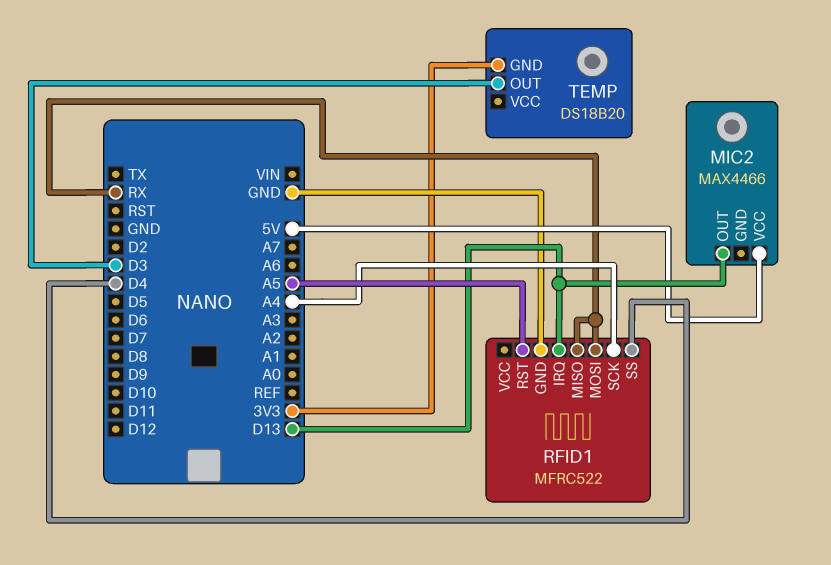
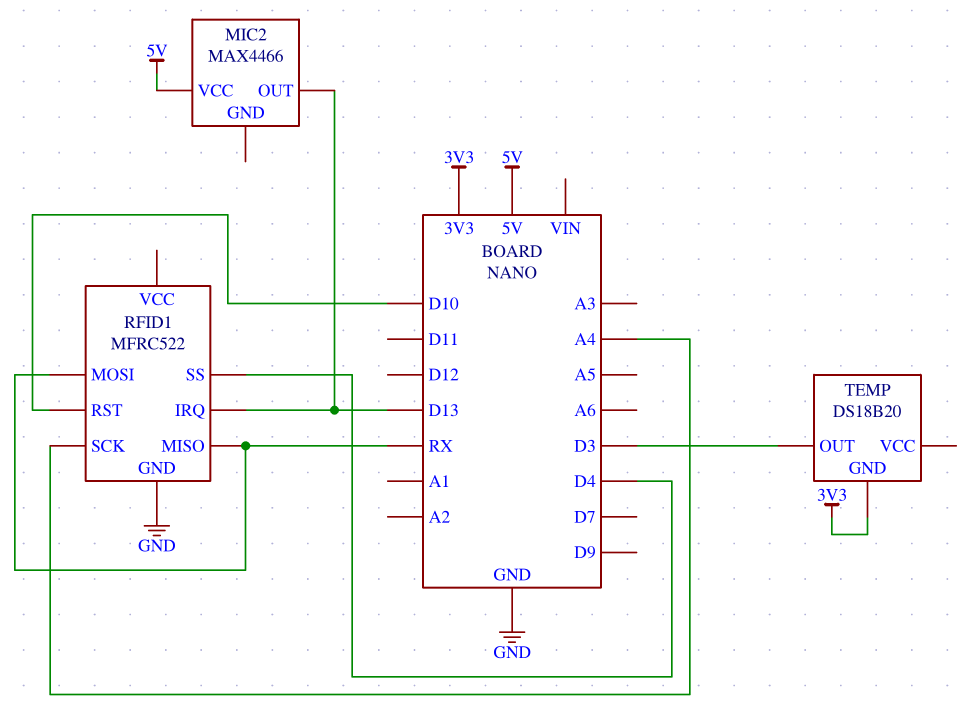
RFID1 pin RST: A5 -> D10

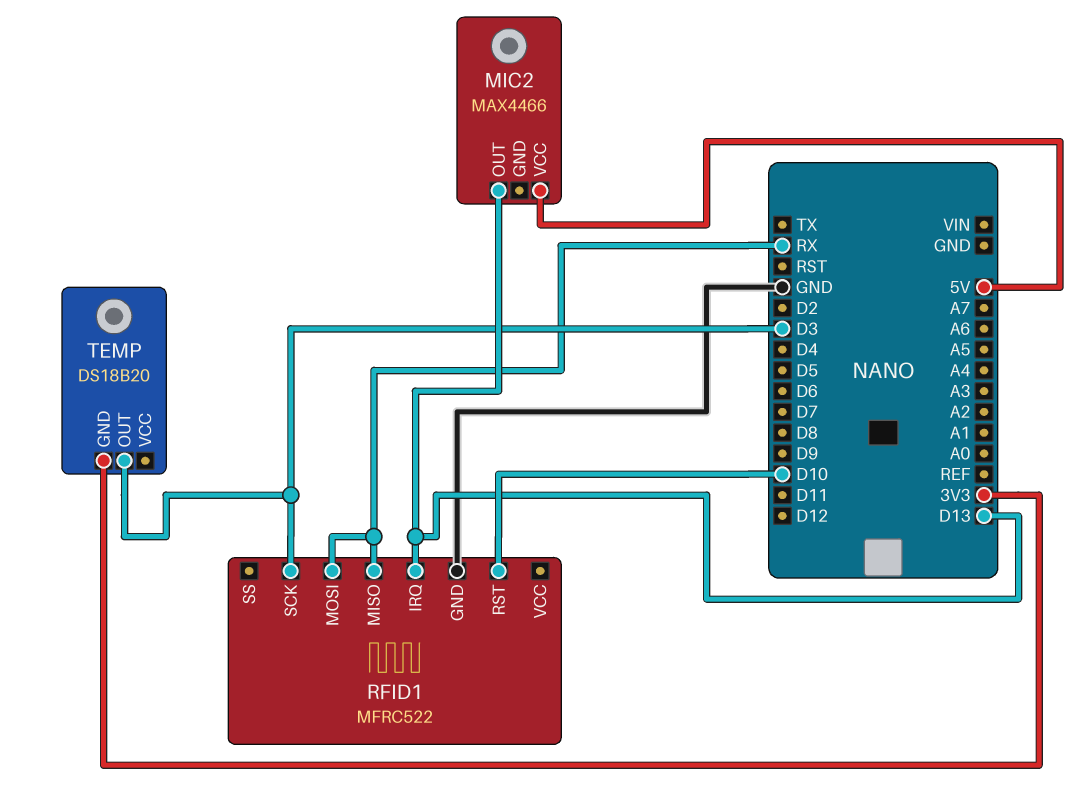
RFID1 pin SCK: A4 -> D3
RFID1 pin SS: D4 -> none

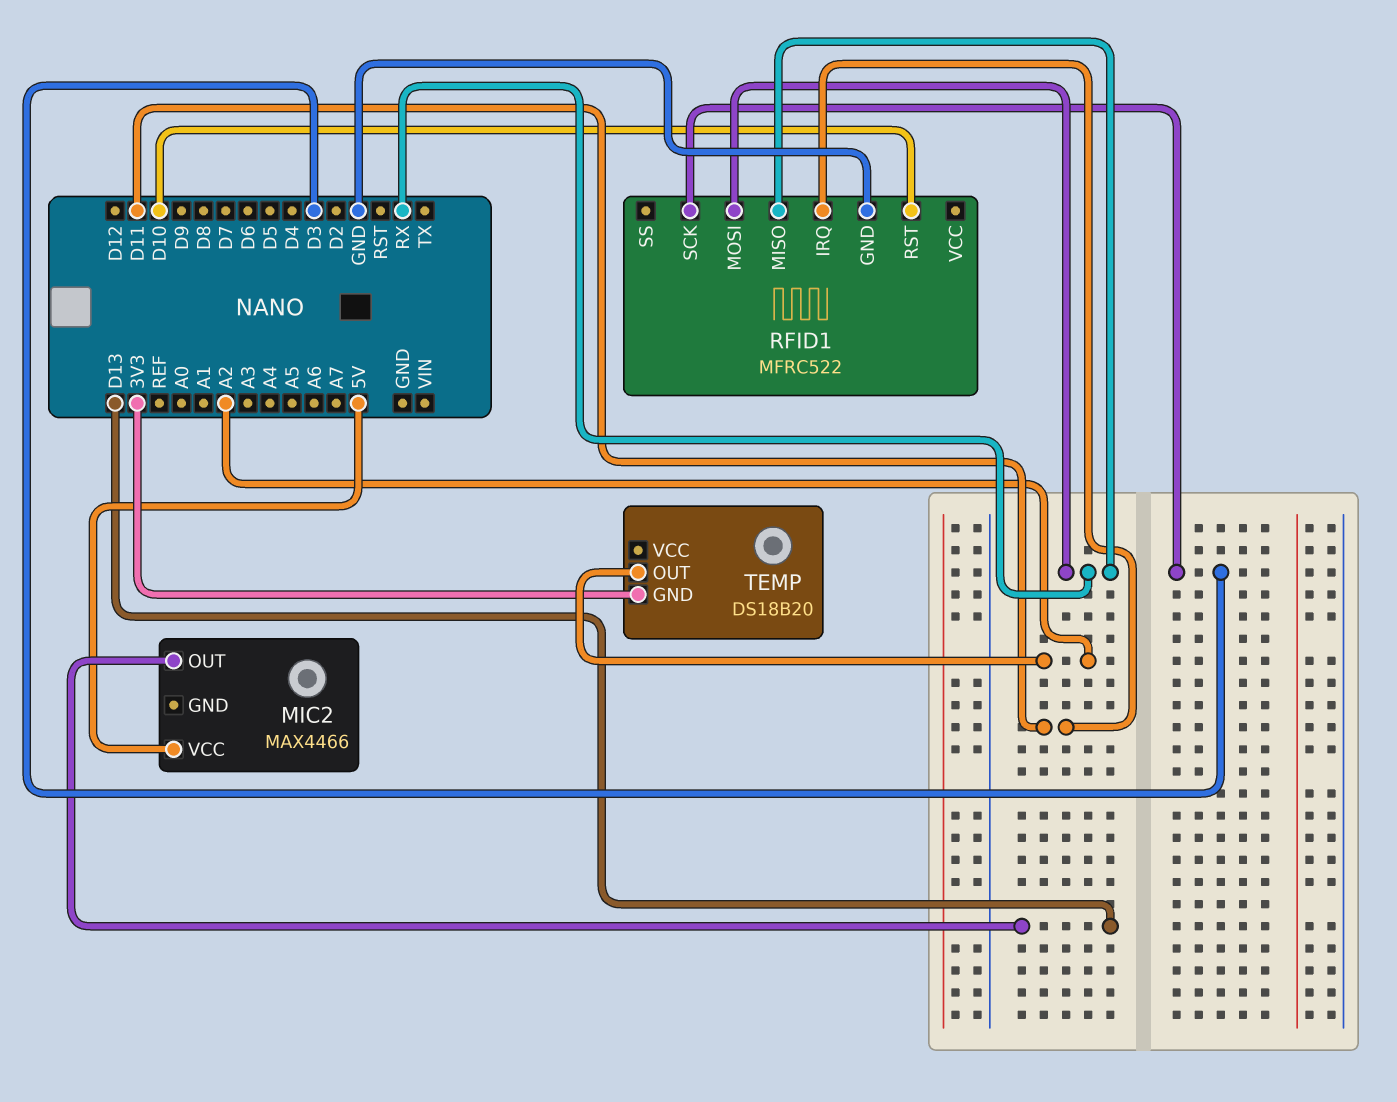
RFID1 pin IRQ: D13 -> D11
TEMP pin OUT: D3 -> A2

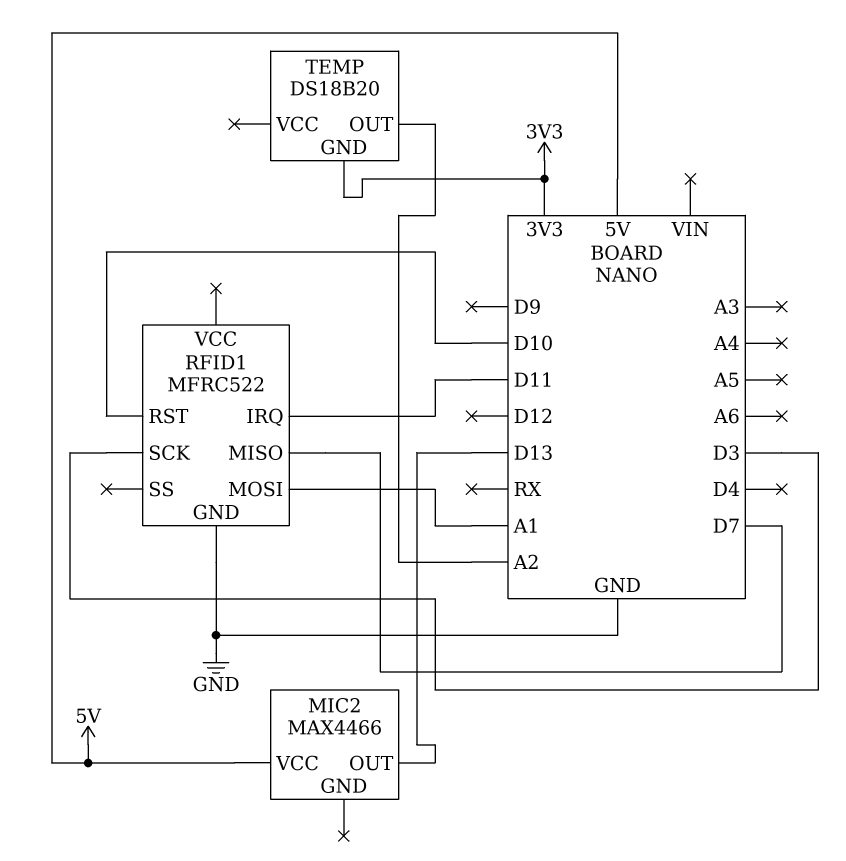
RFID1 pin MISO: RX -> D7
RFID1 pin MOSI: RX -> A1

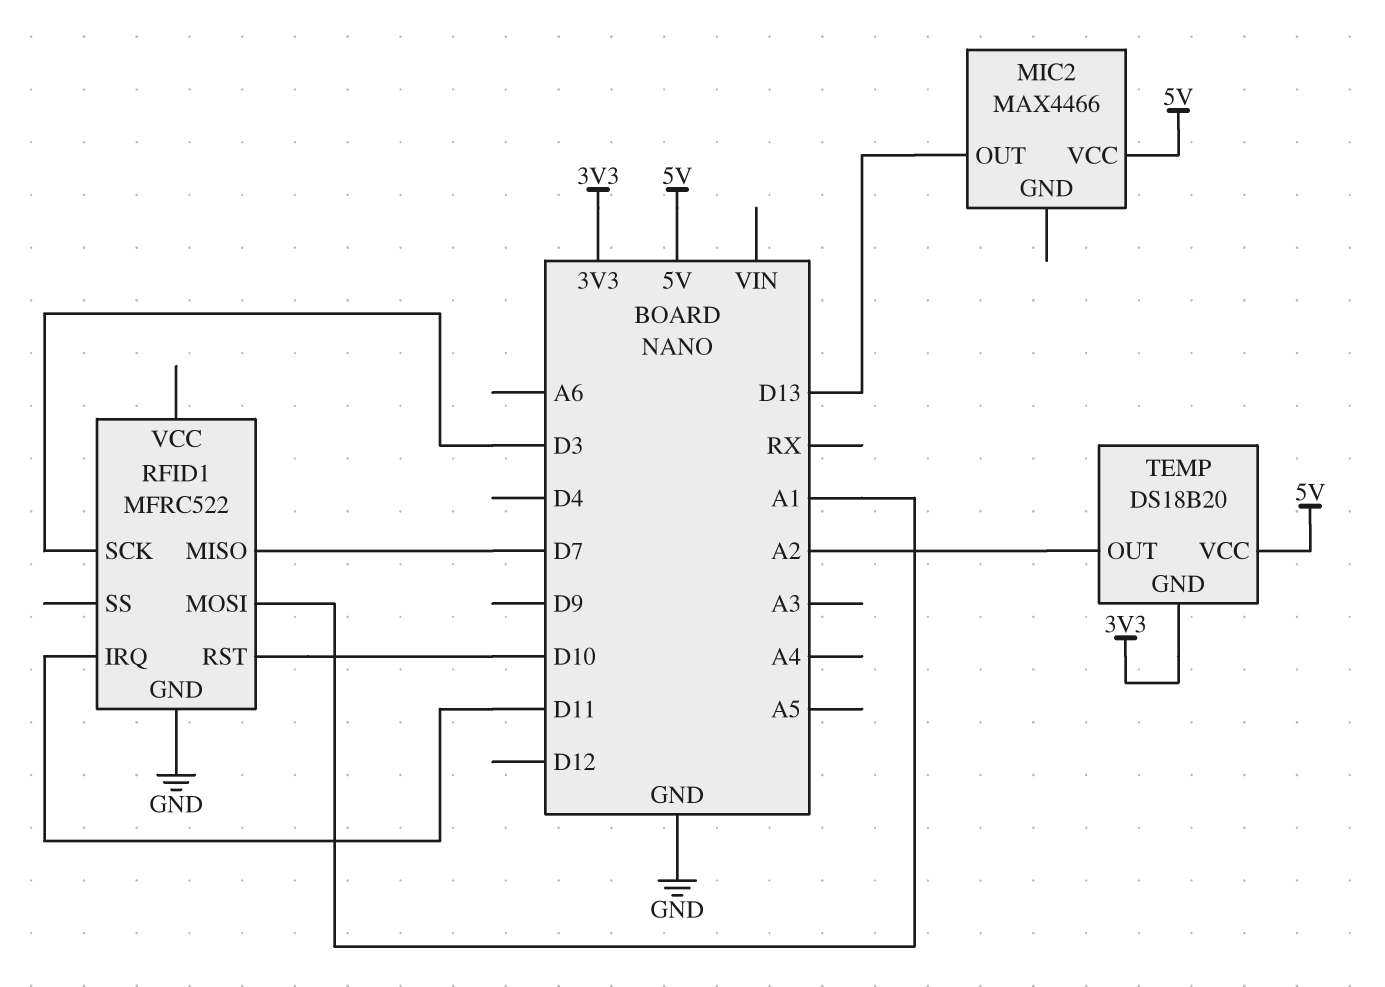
TEMP pin VCC: none -> 5V

